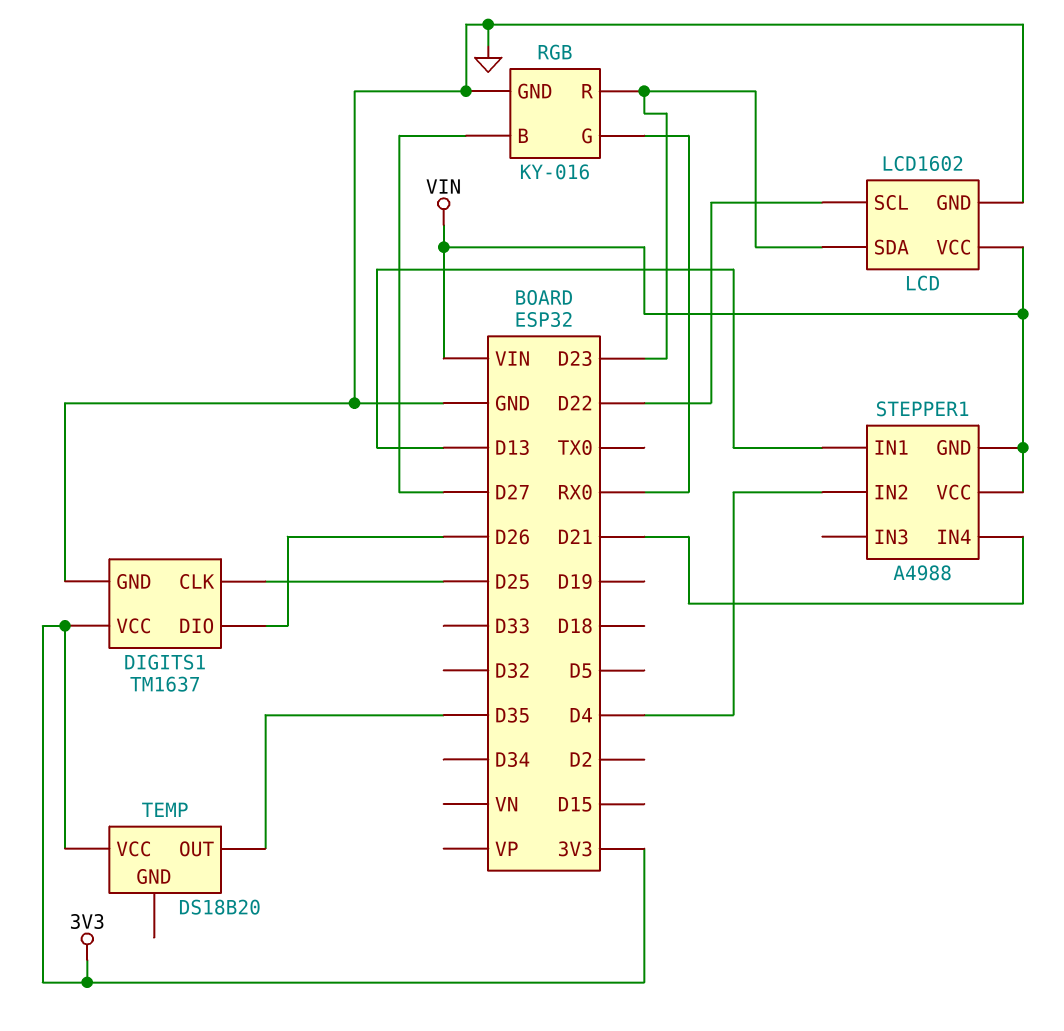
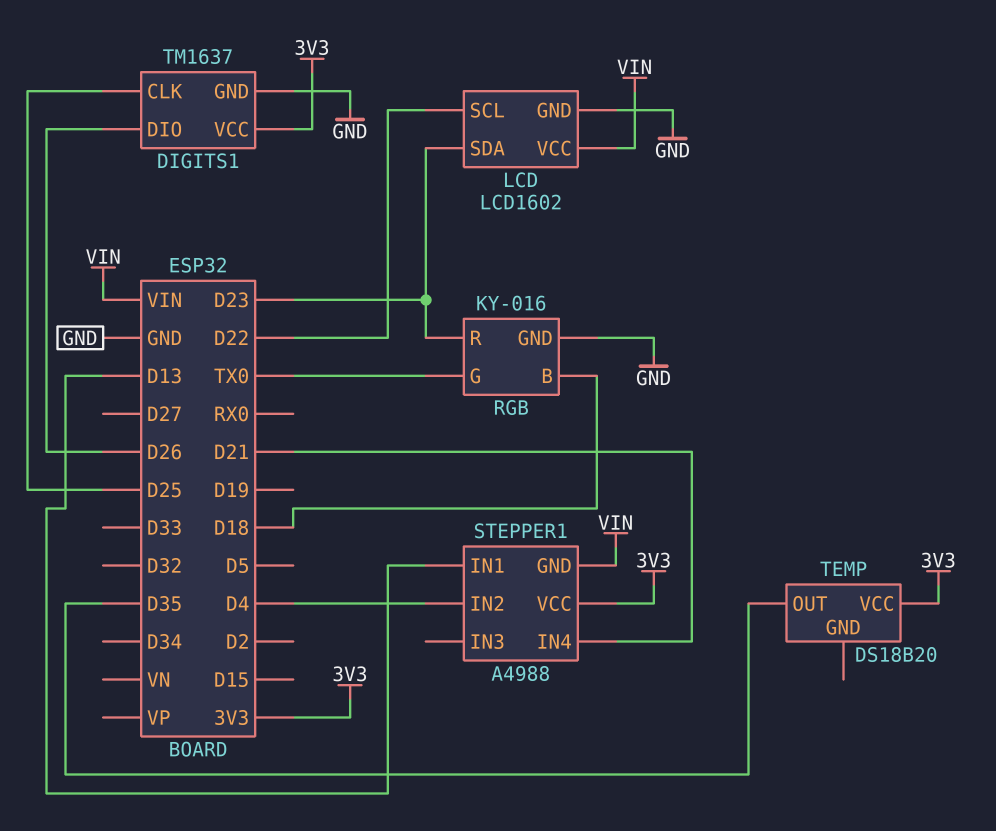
RGB pin B: D27 -> D18
RGB pin G: RX0 -> TX0
STEPPER1 pin VCC: VIN -> 3V3

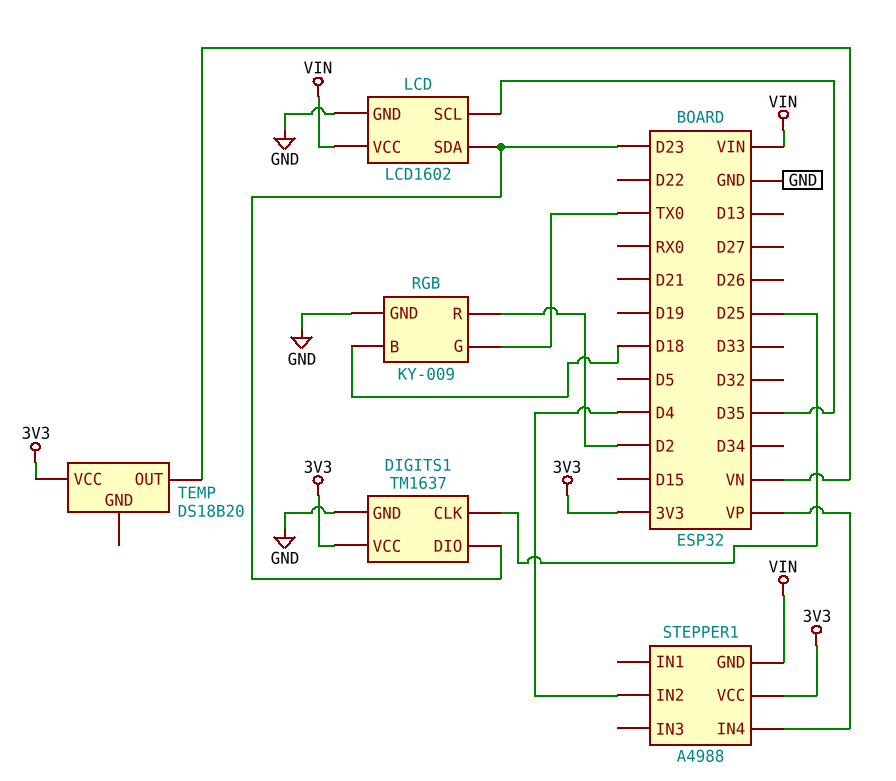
DIGITS1 pin DIO: D26 -> D23
LCD pin SCL: D22 -> D35
RGB: KY-016 -> KY-009
RGB pin R: D23 -> D2
STEPPER1 pin IN1: D13 -> none
STEPPER1 pin IN4: D21 -> VP
TEMP pin OUT: D35 -> VN

